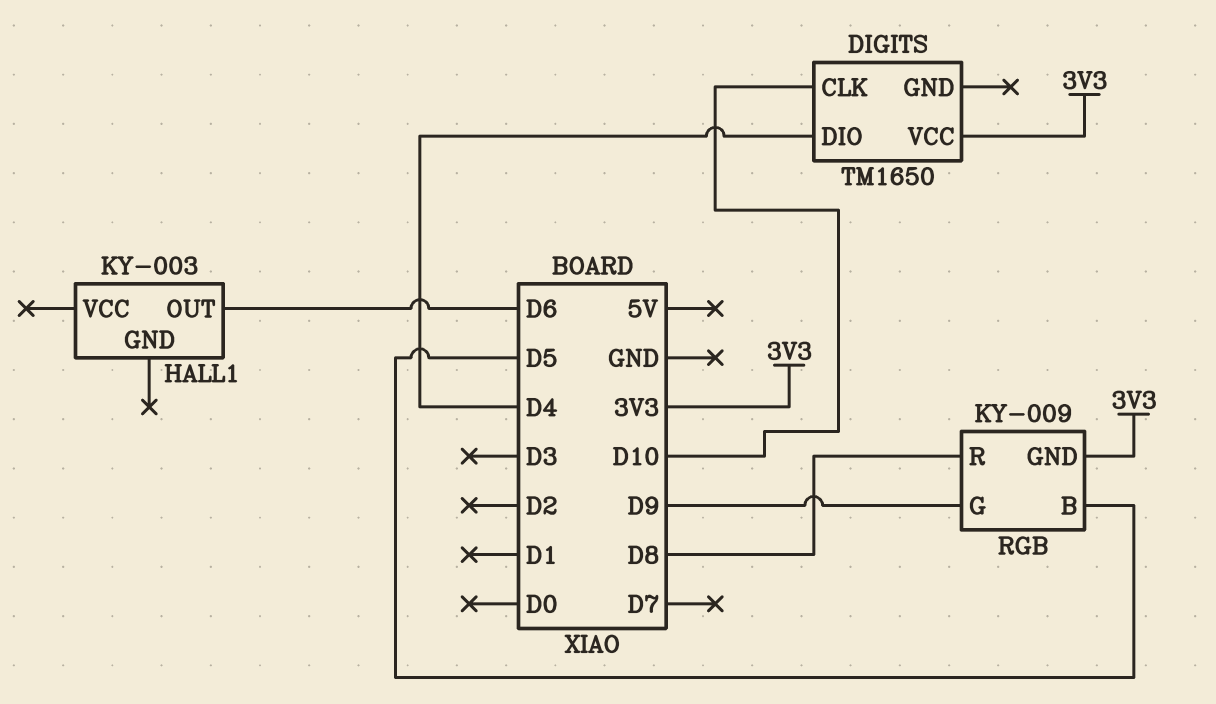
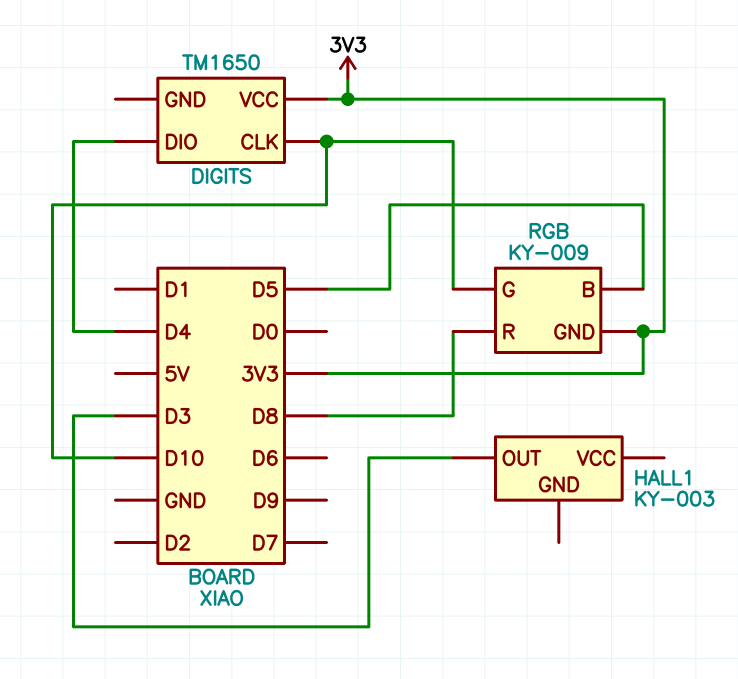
HALL1 pin OUT: D6 -> D3
RGB pin G: D9 -> D10

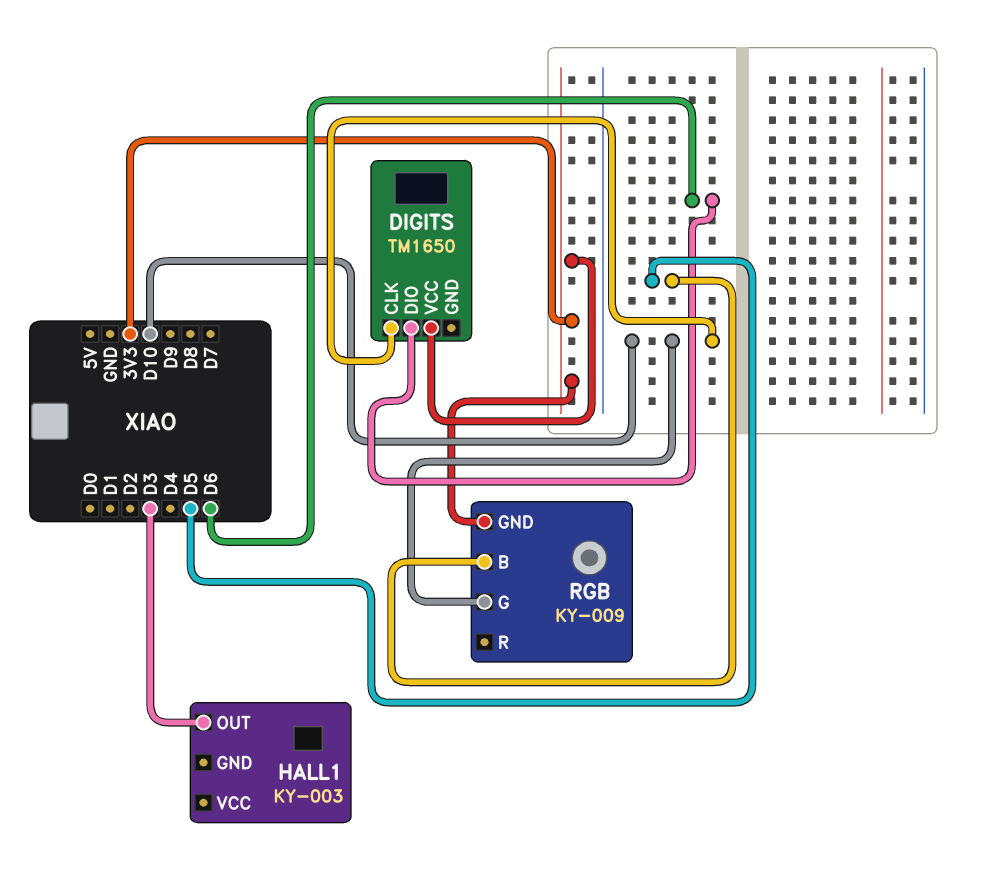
DIGITS pin DIO: D4 -> D6
RGB pin R: D8 -> none

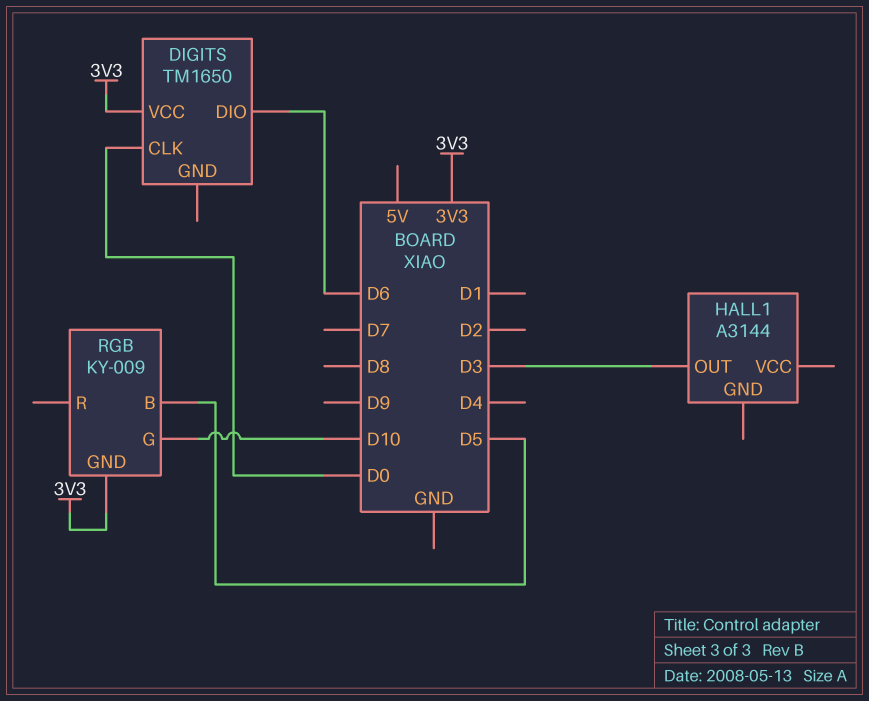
DIGITS pin CLK: D10 -> D0
HALL1: KY-003 -> A3144

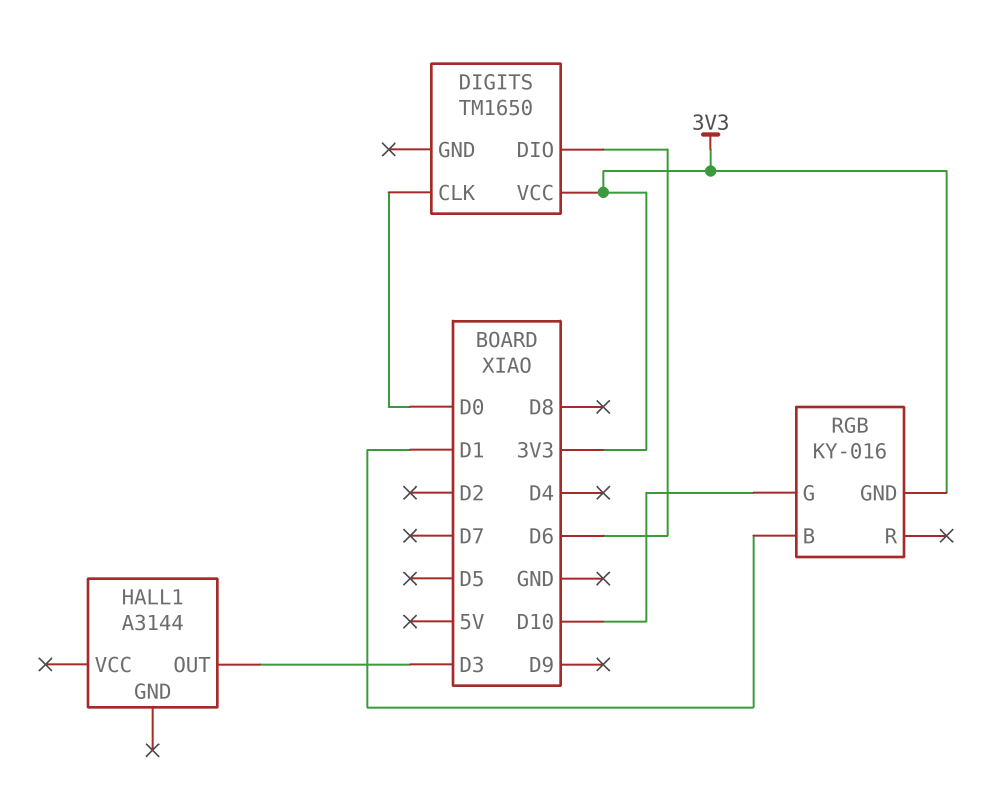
RGB: KY-009 -> KY-016
RGB pin B: D5 -> D1

